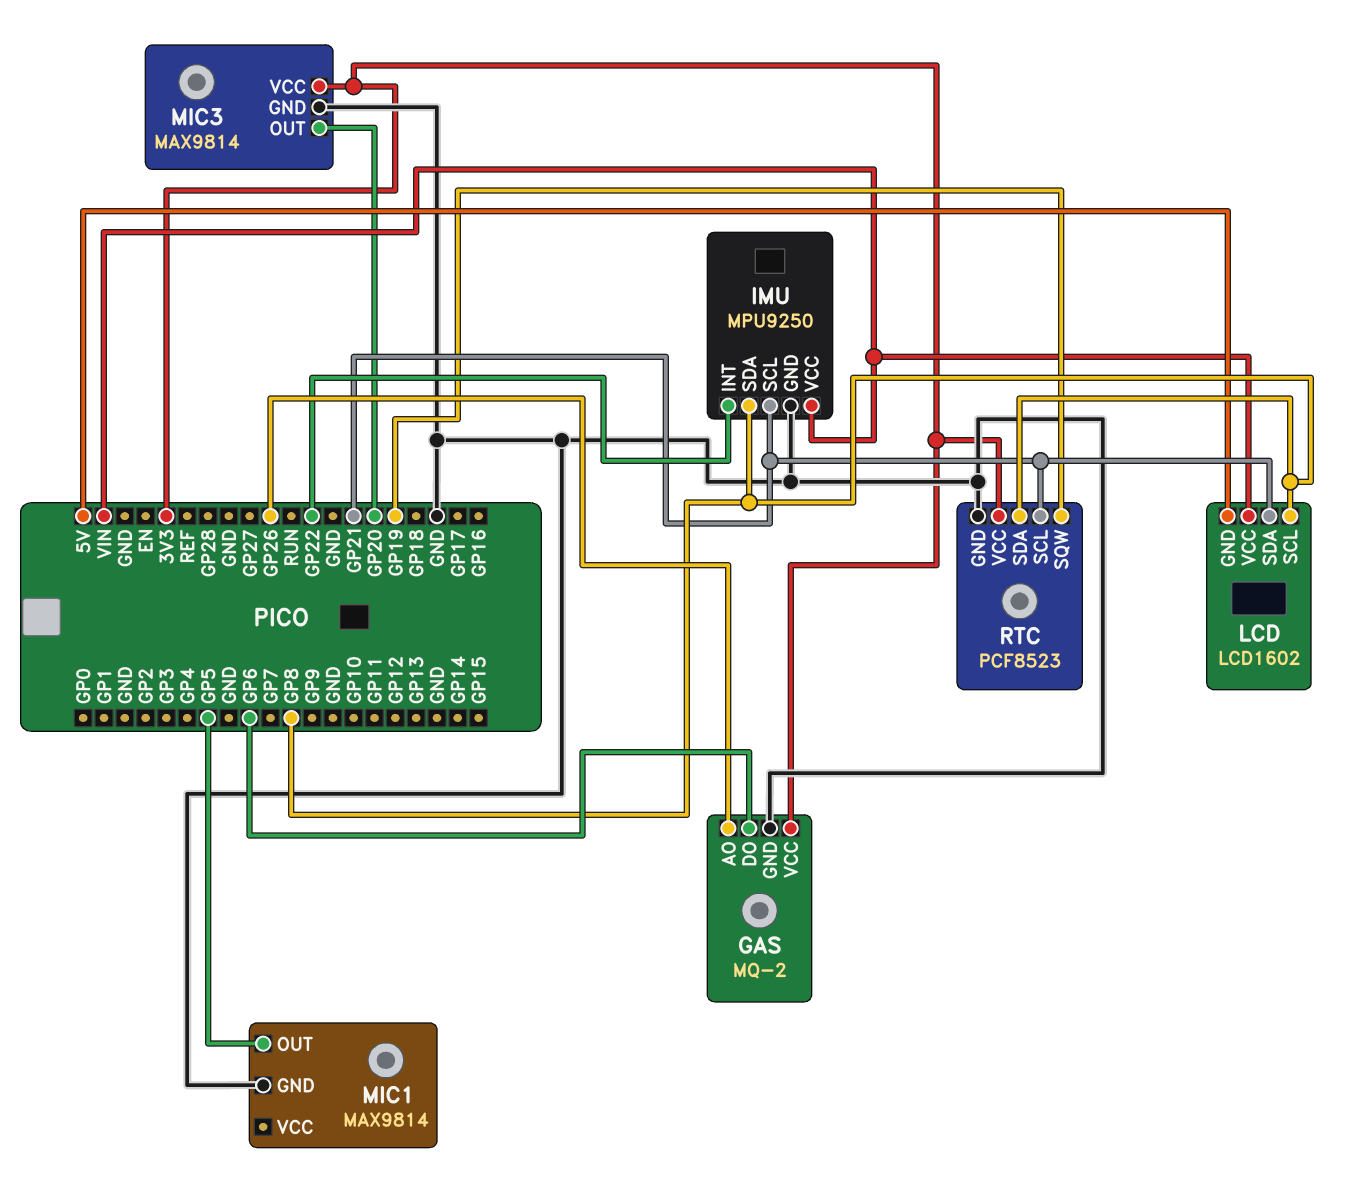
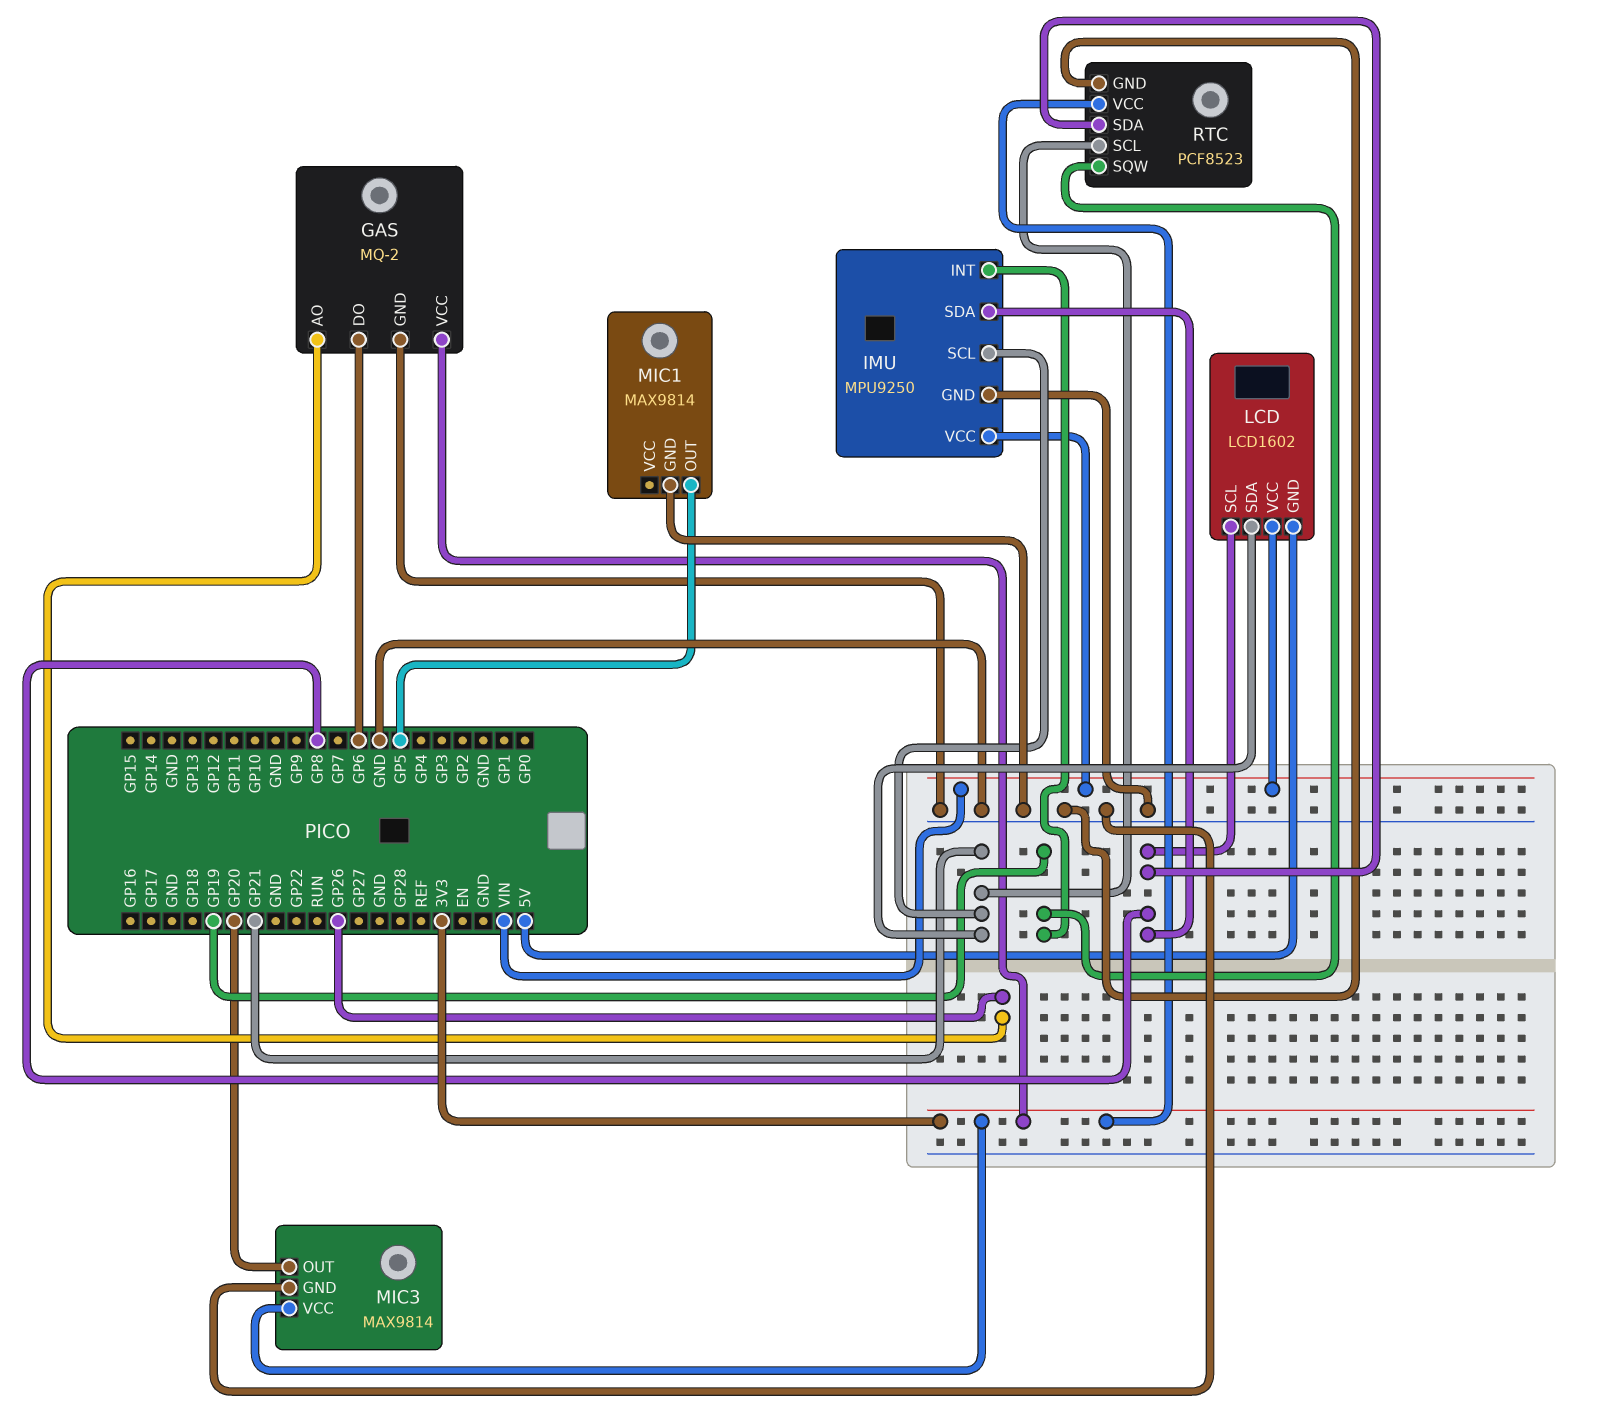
IMU pin INT: GP22 -> GP19

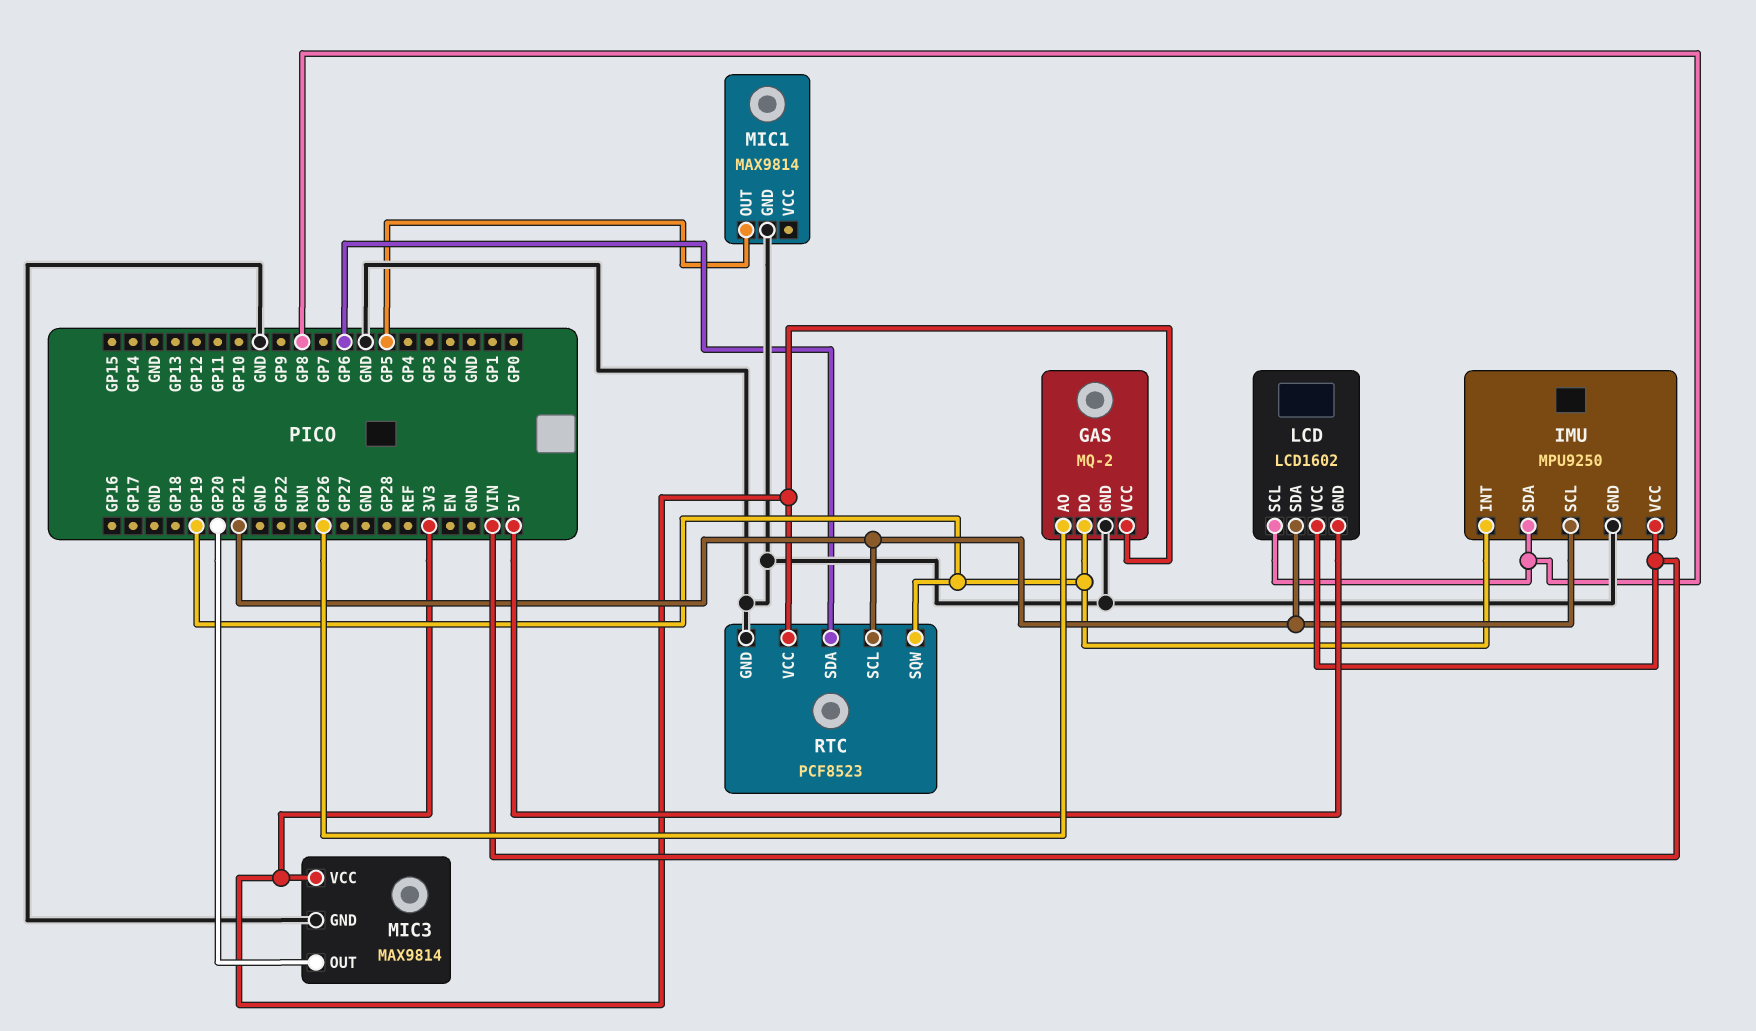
GAS pin DO: GP6 -> GP19
RTC pin SDA: GP8 -> GP6

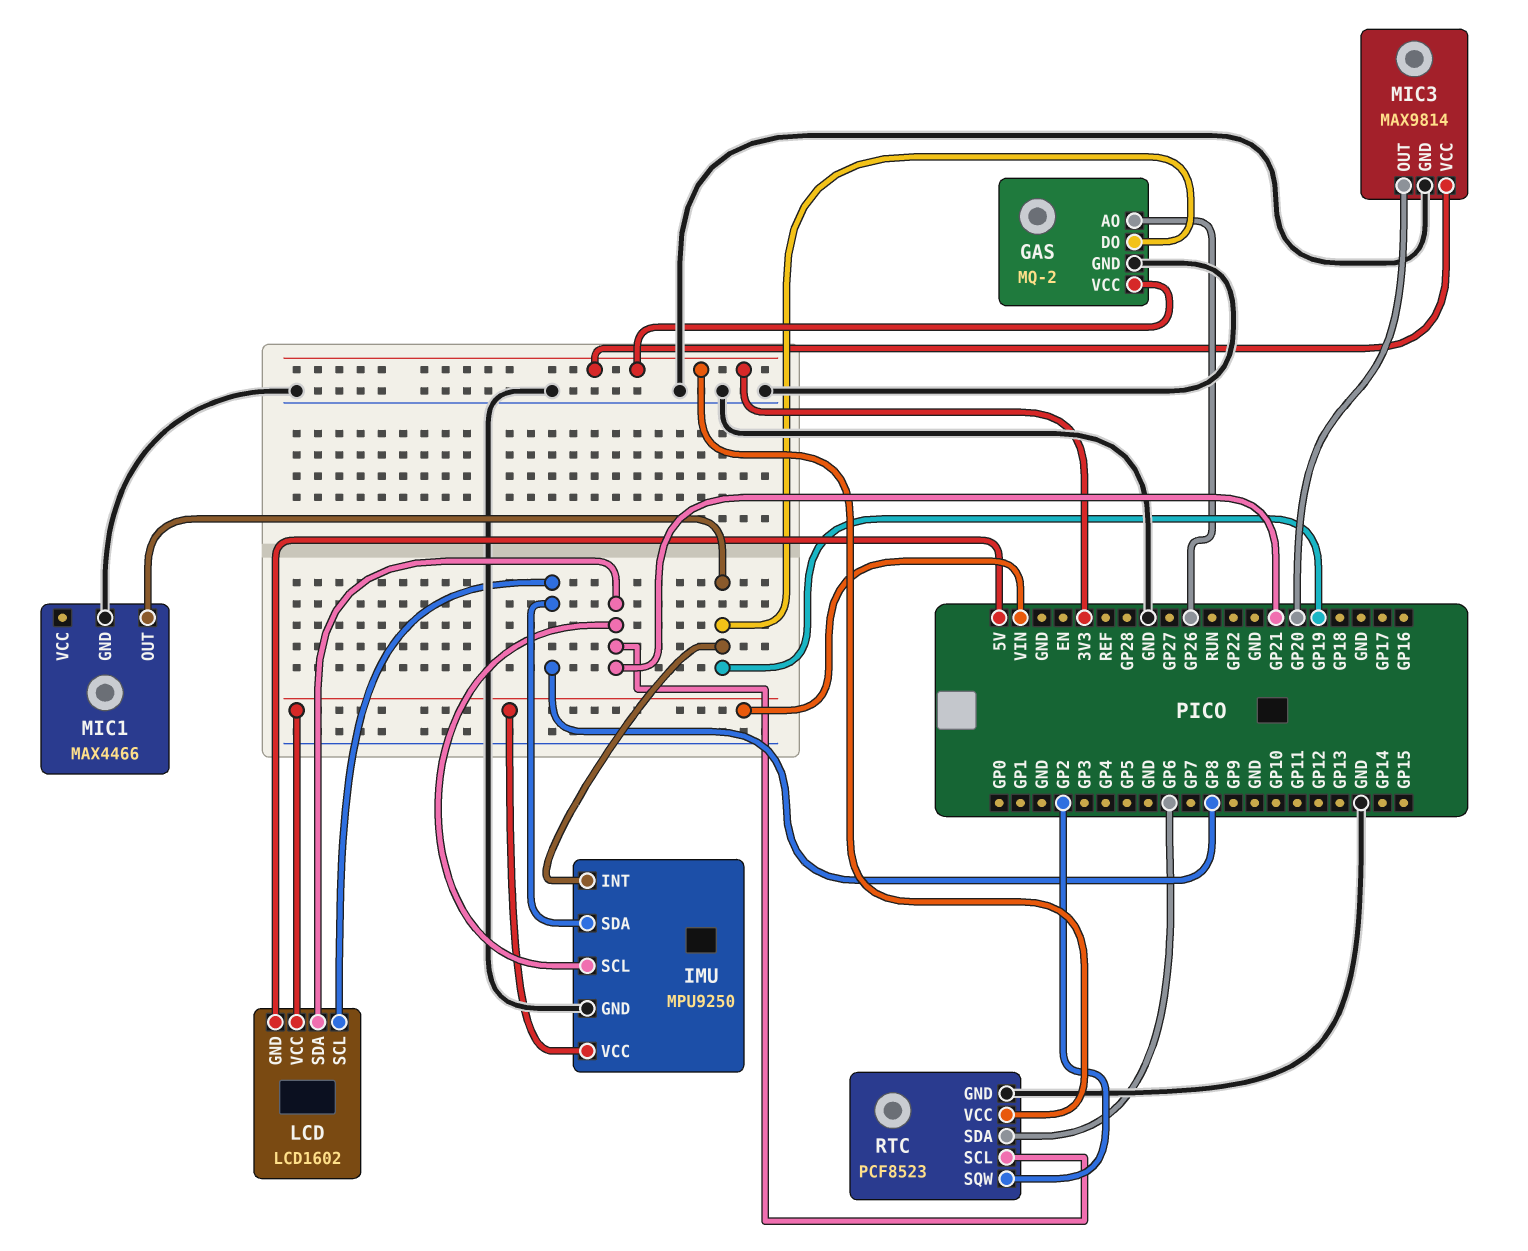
MIC1: MAX9814 -> MAX4466
MIC1 pin OUT: GP5 -> GP19
RTC pin SQW: GP19 -> GP2

